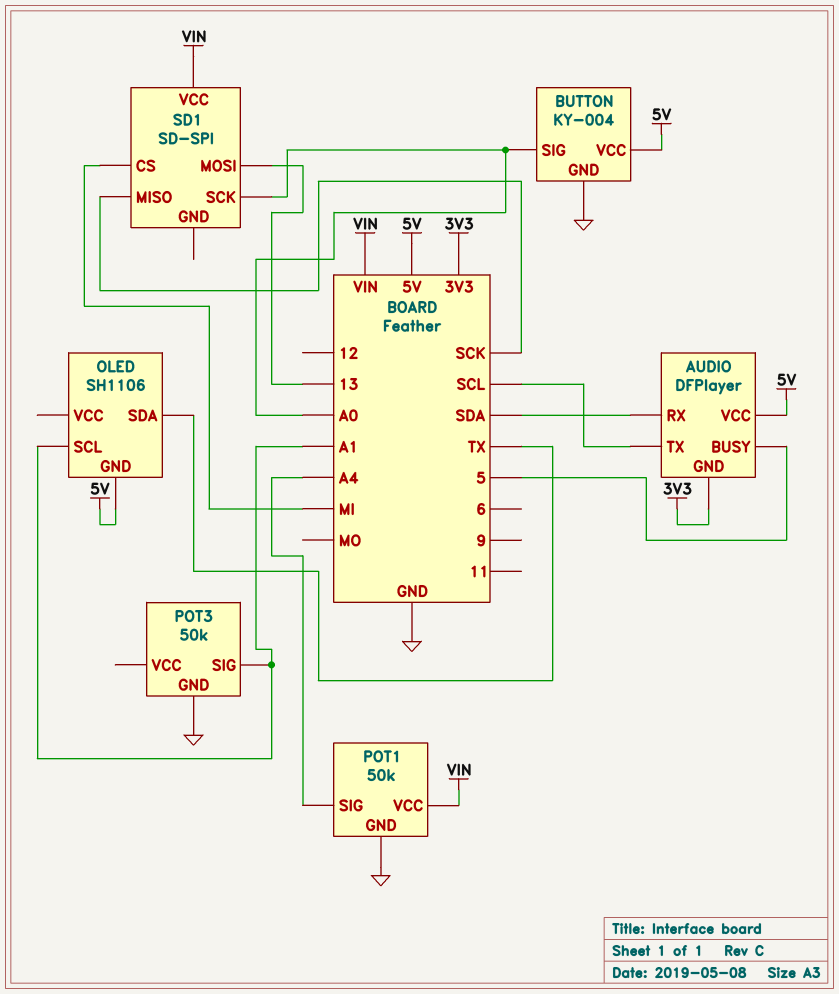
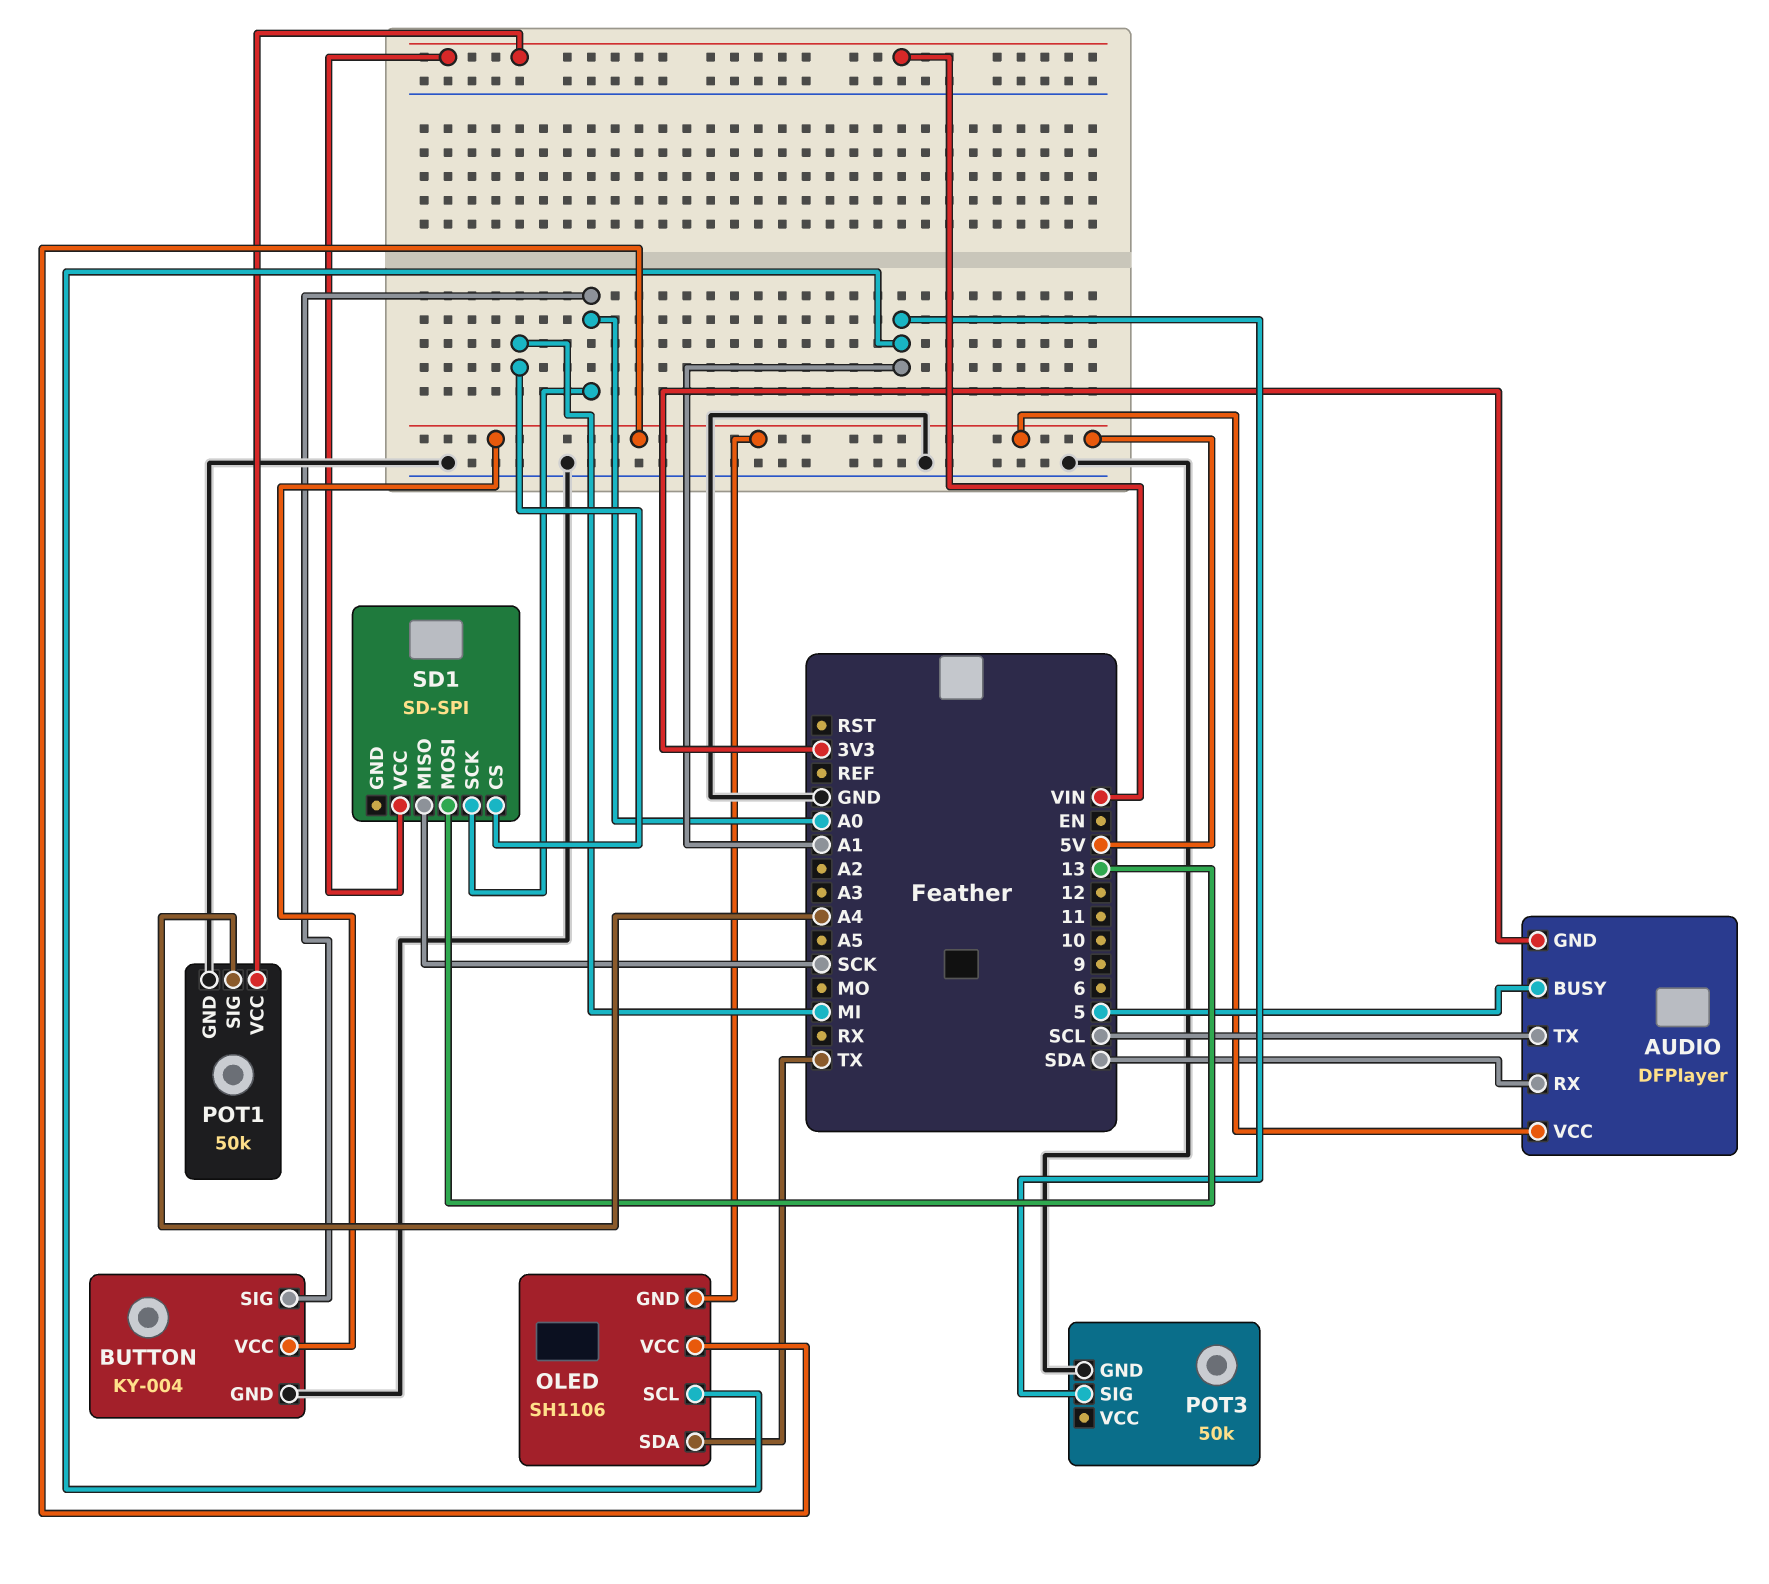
OLED pin VCC: none -> 5V

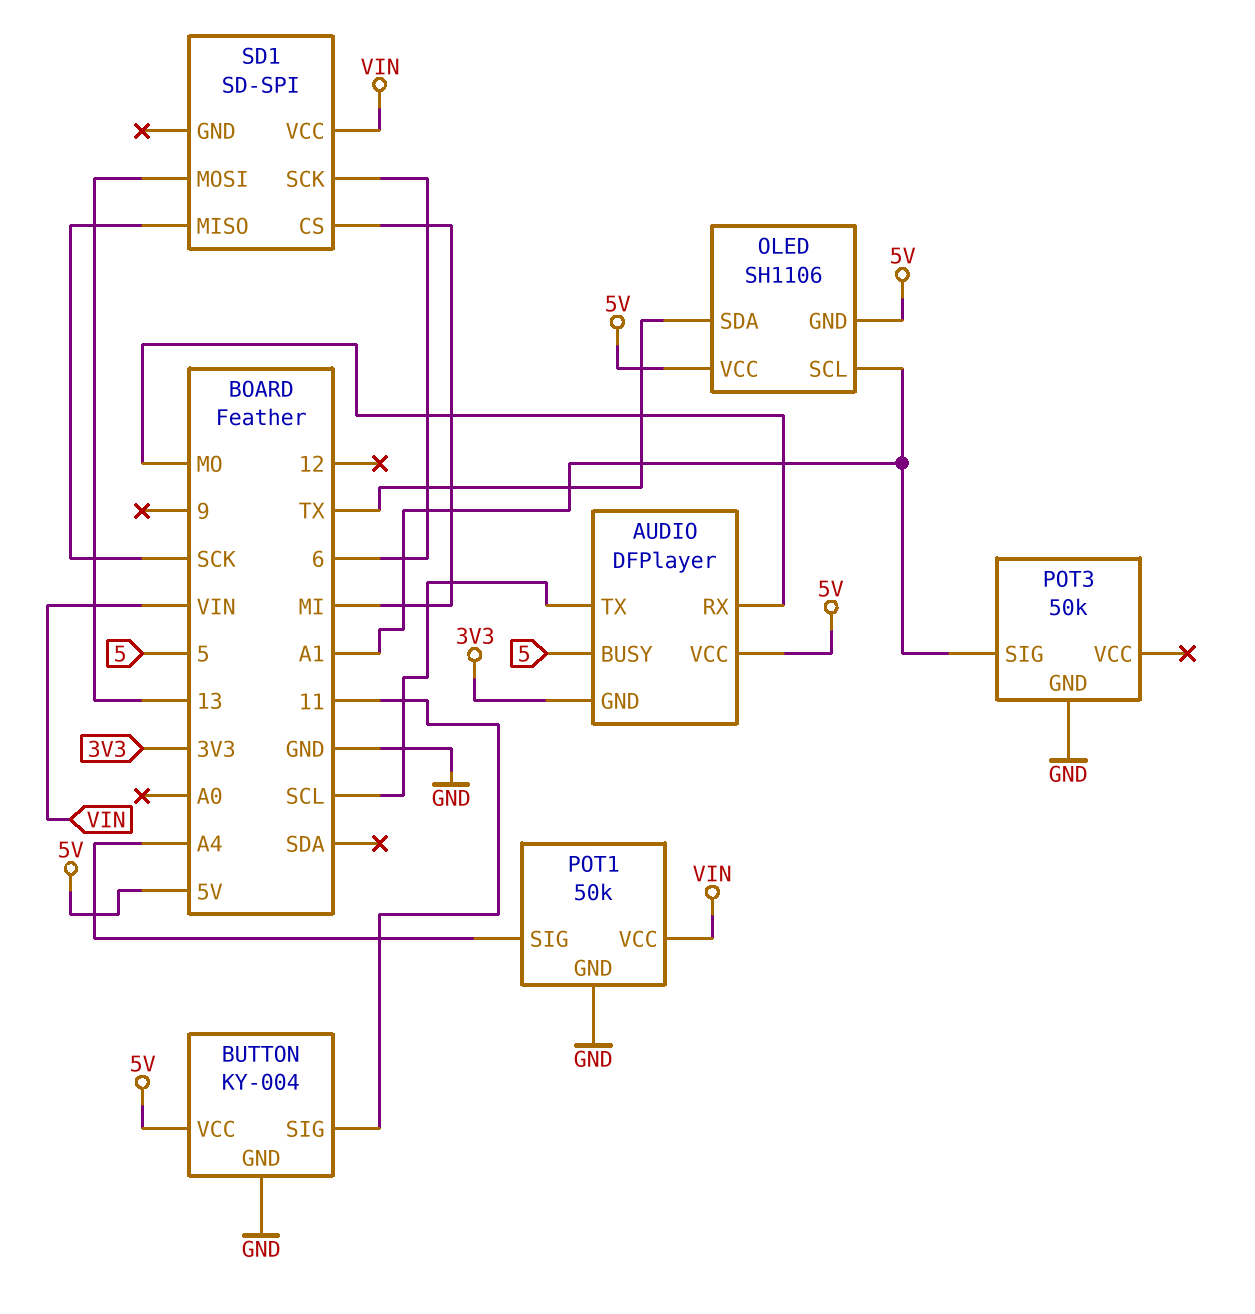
AUDIO pin RX: SDA -> MO
BUTTON pin SIG: A0 -> 11
SD1 pin SCK: A0 -> 6

